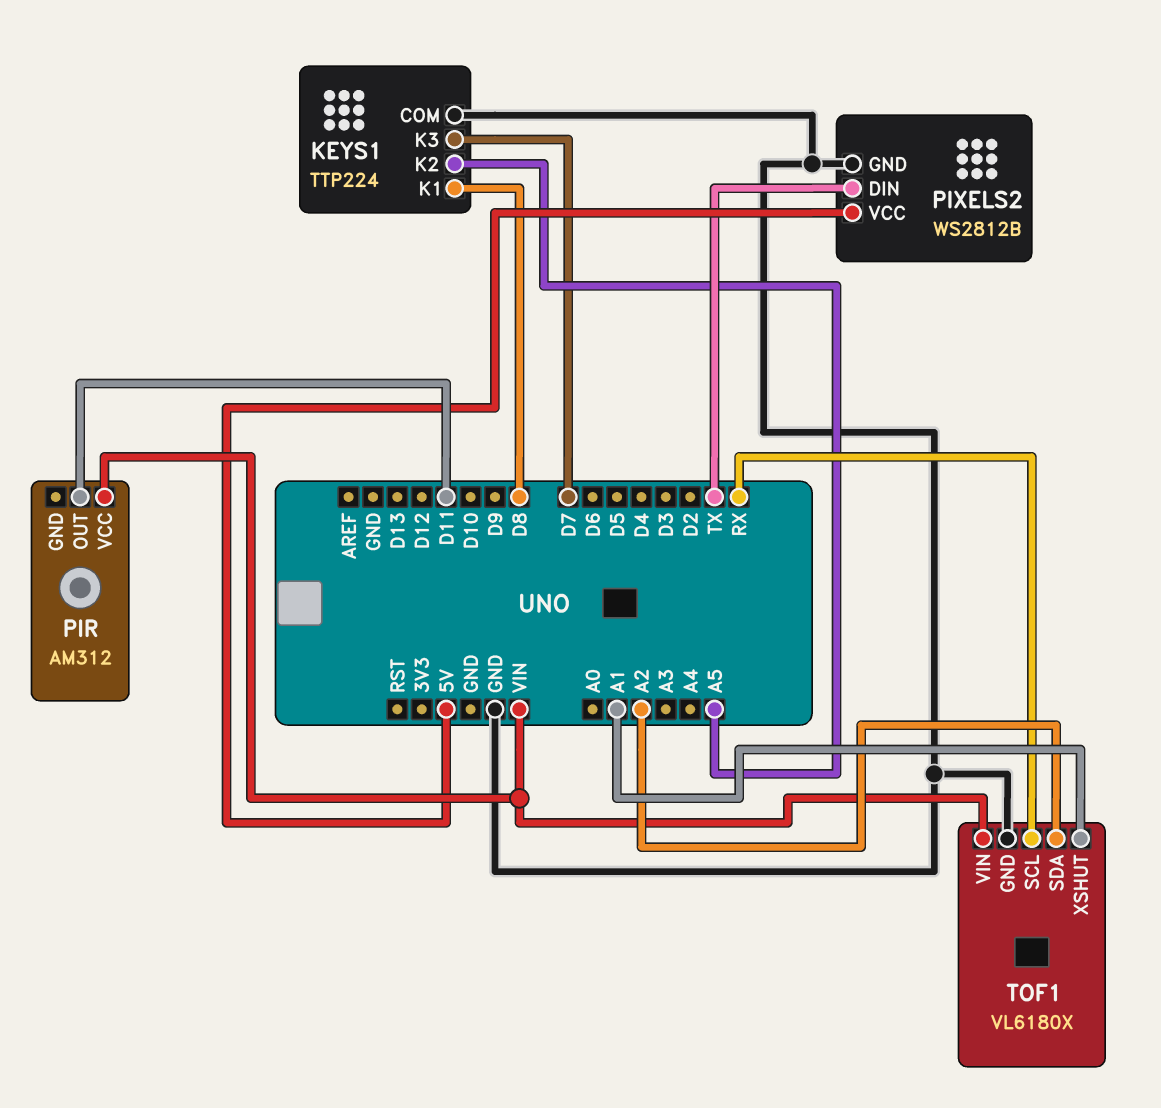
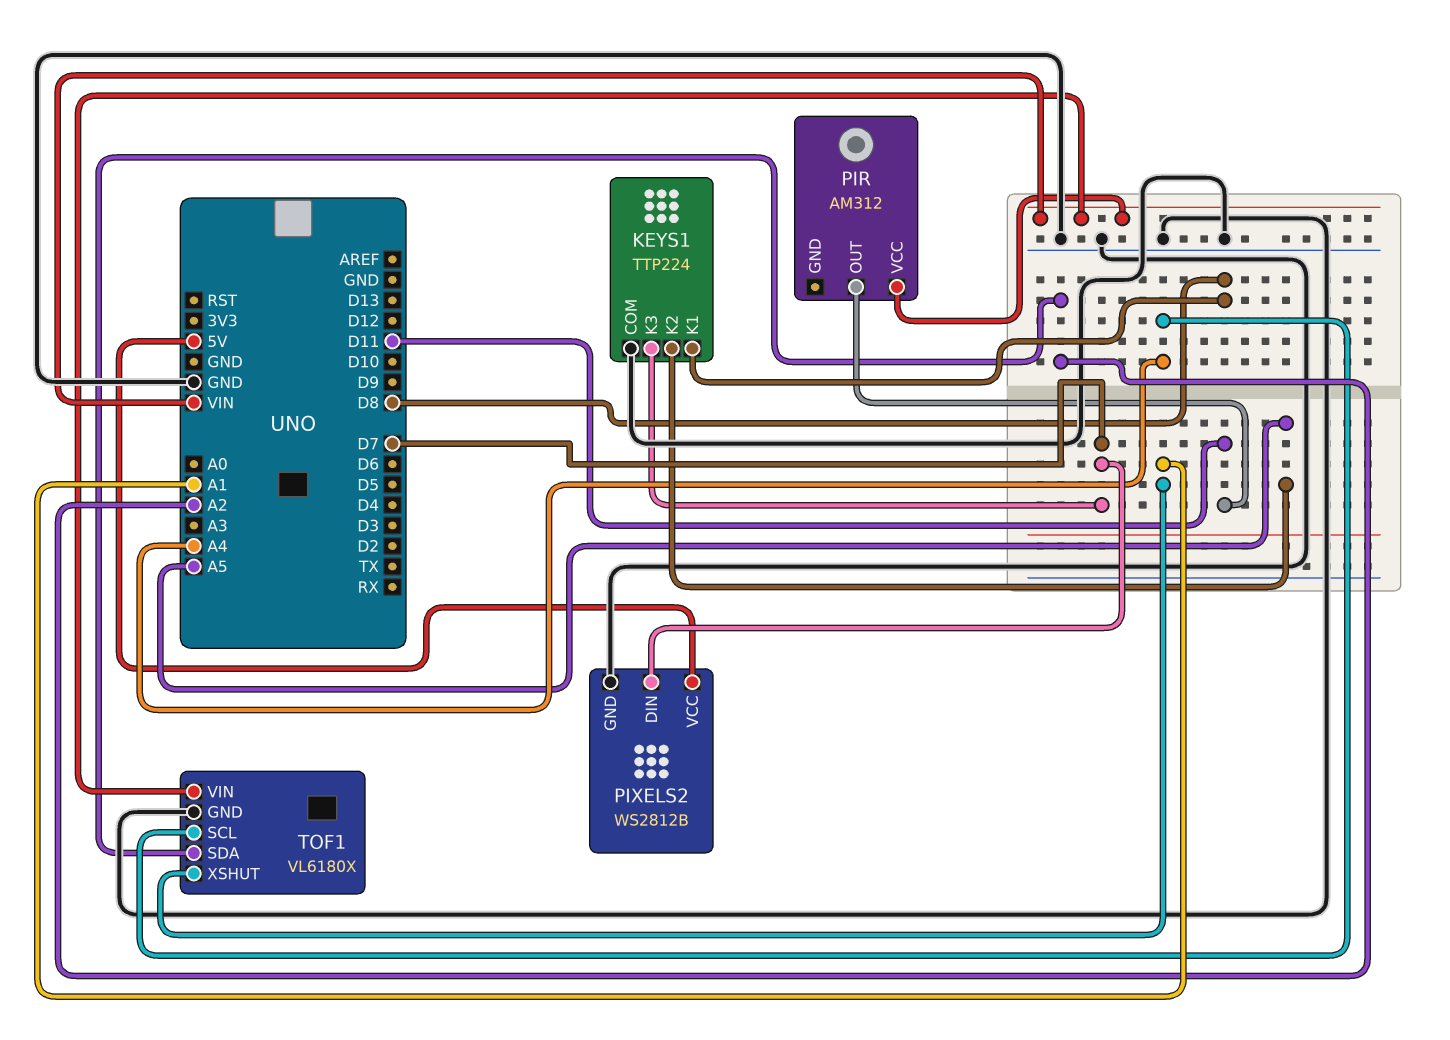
PIXELS2 pin DIN: TX -> D7
TOF1 pin SCL: RX -> A4

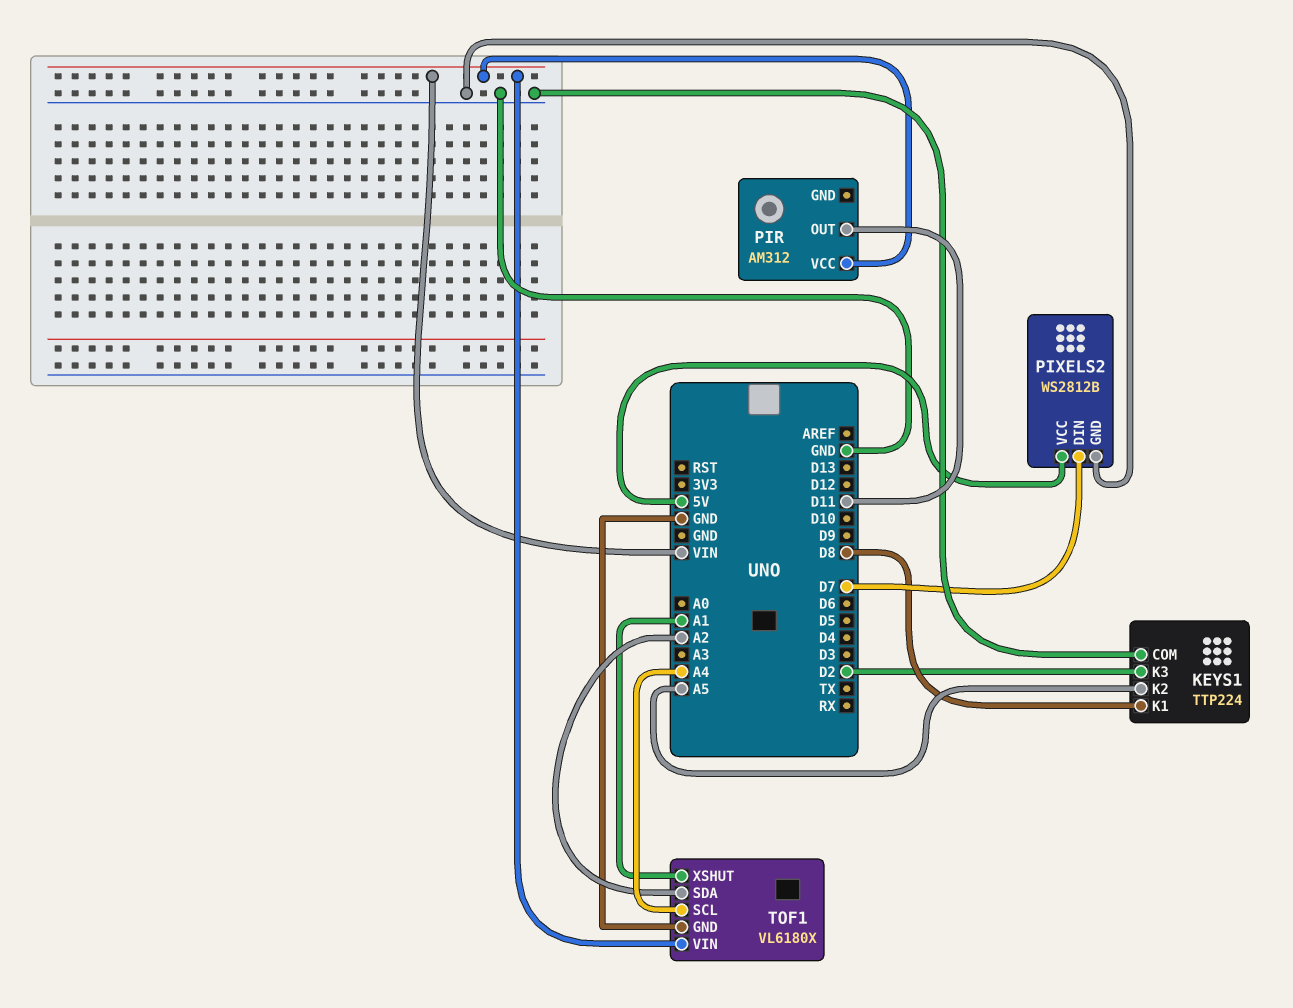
KEYS1 pin K3: D7 -> D2

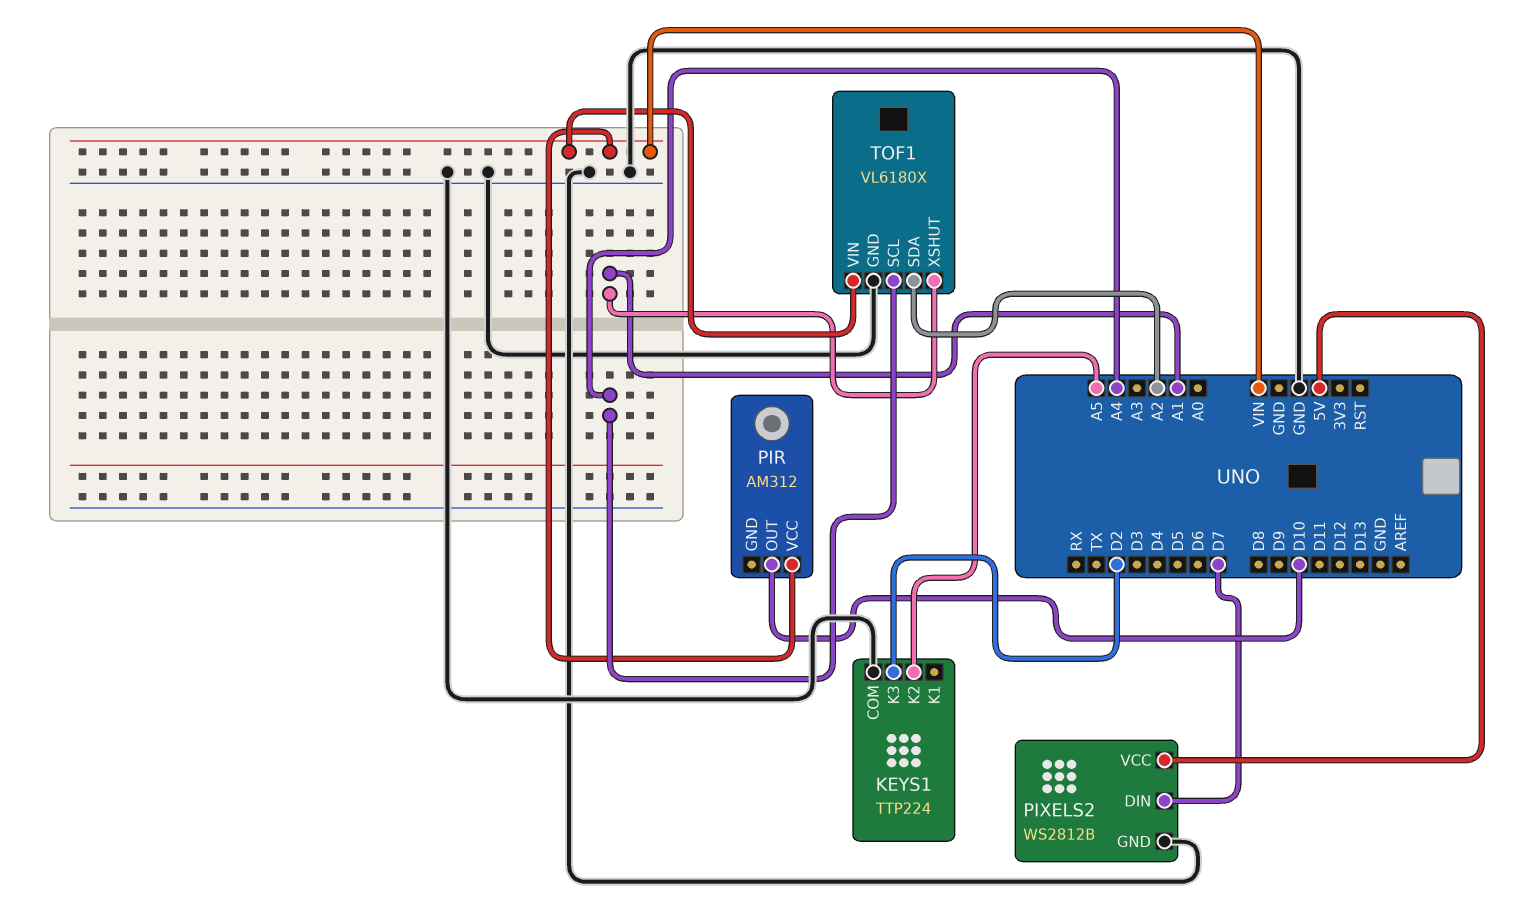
KEYS1 pin K1: D8 -> none
PIR pin OUT: D11 -> D10

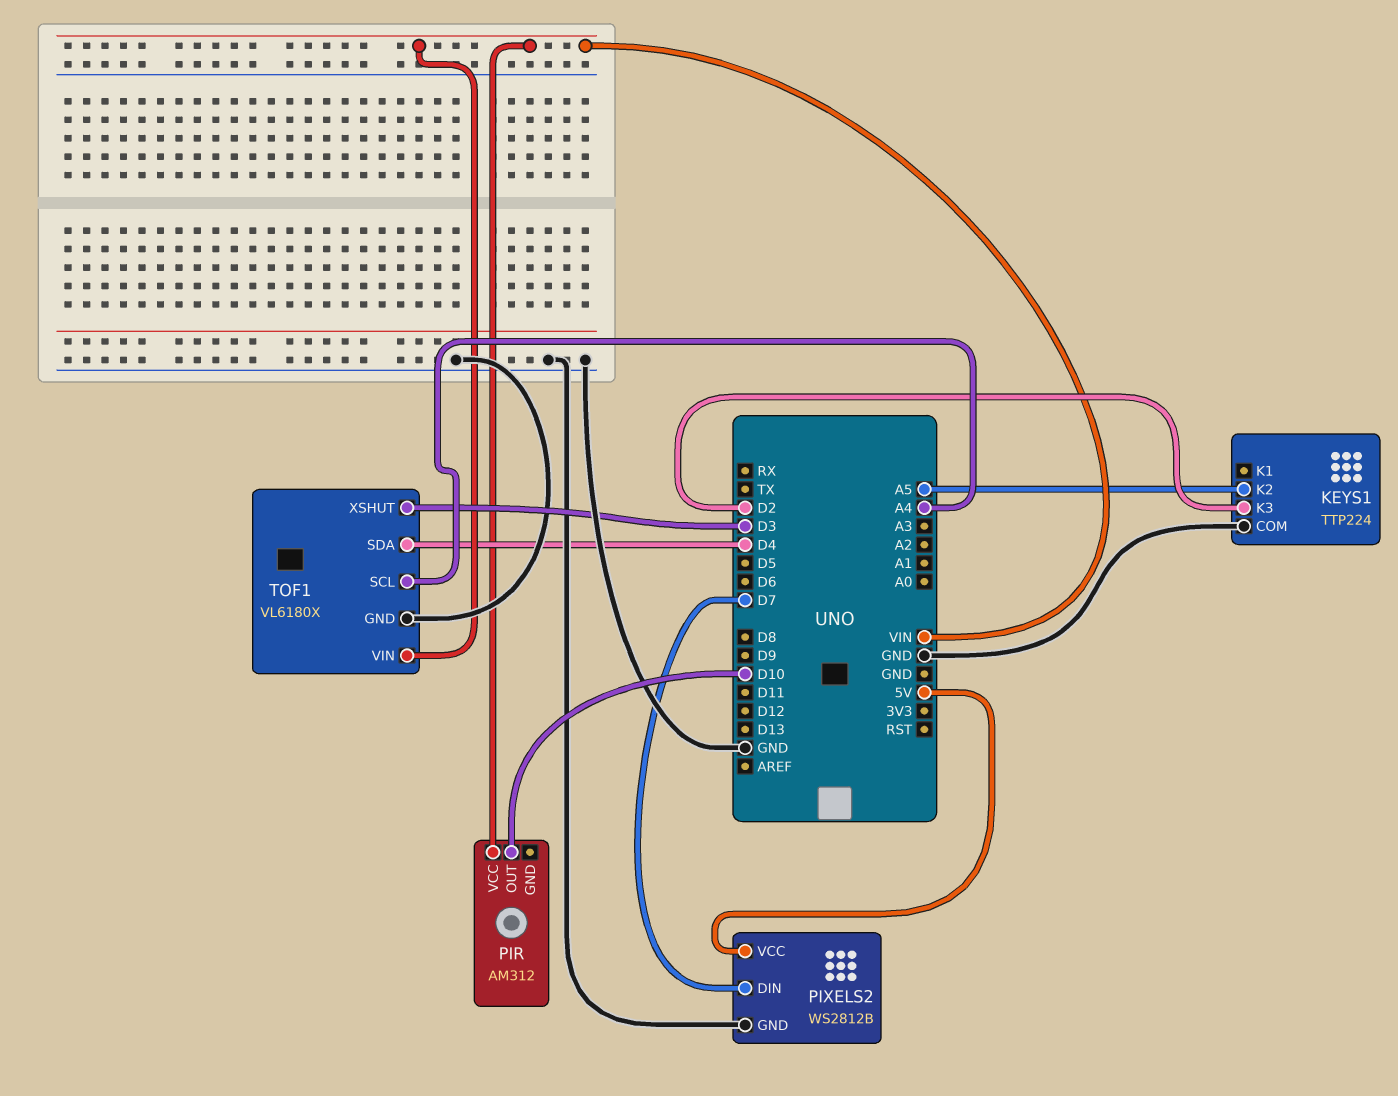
TOF1 pin SDA: A2 -> D4
TOF1 pin XSHUT: A1 -> D3

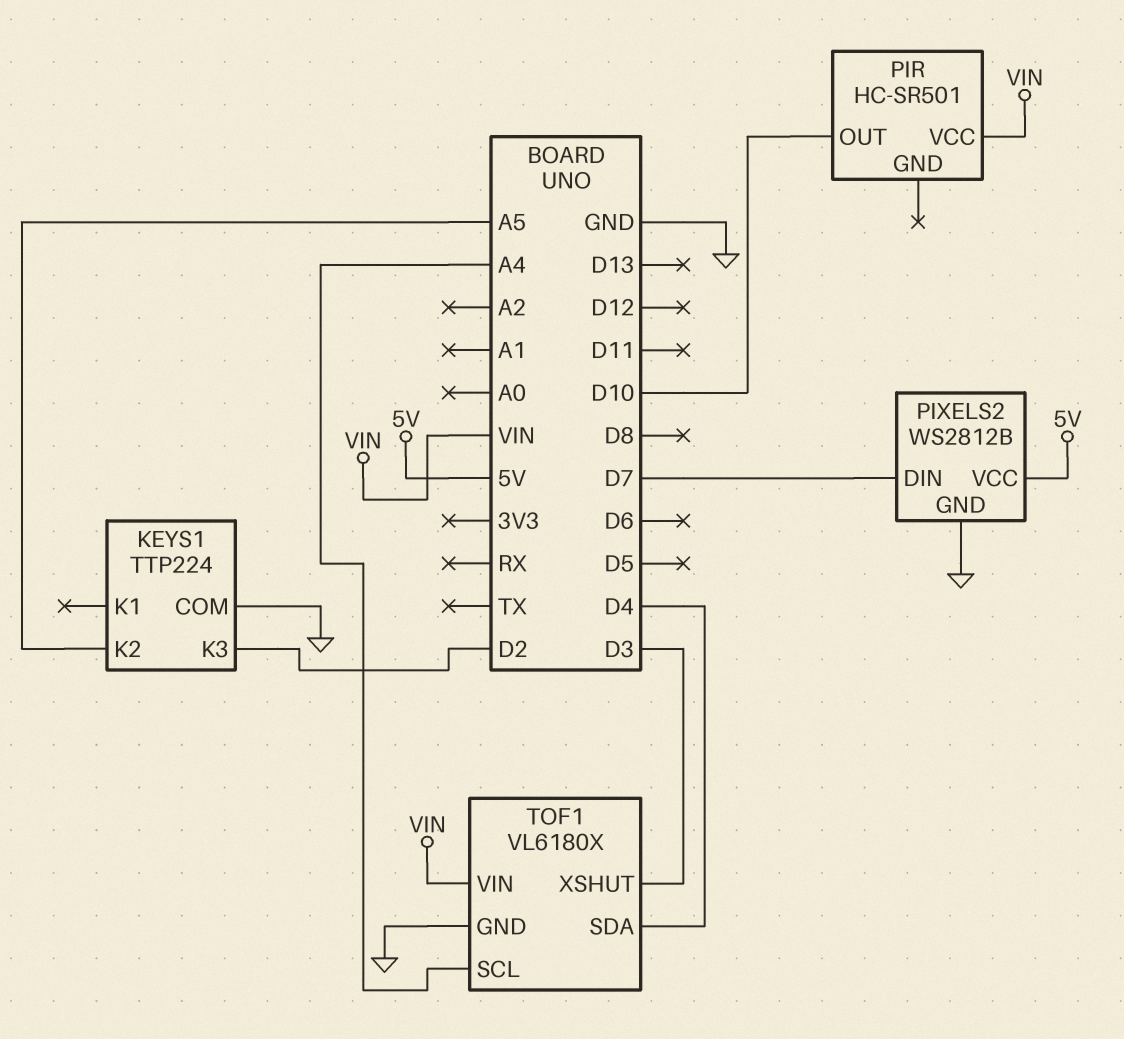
PIR: AM312 -> HC-SR501

